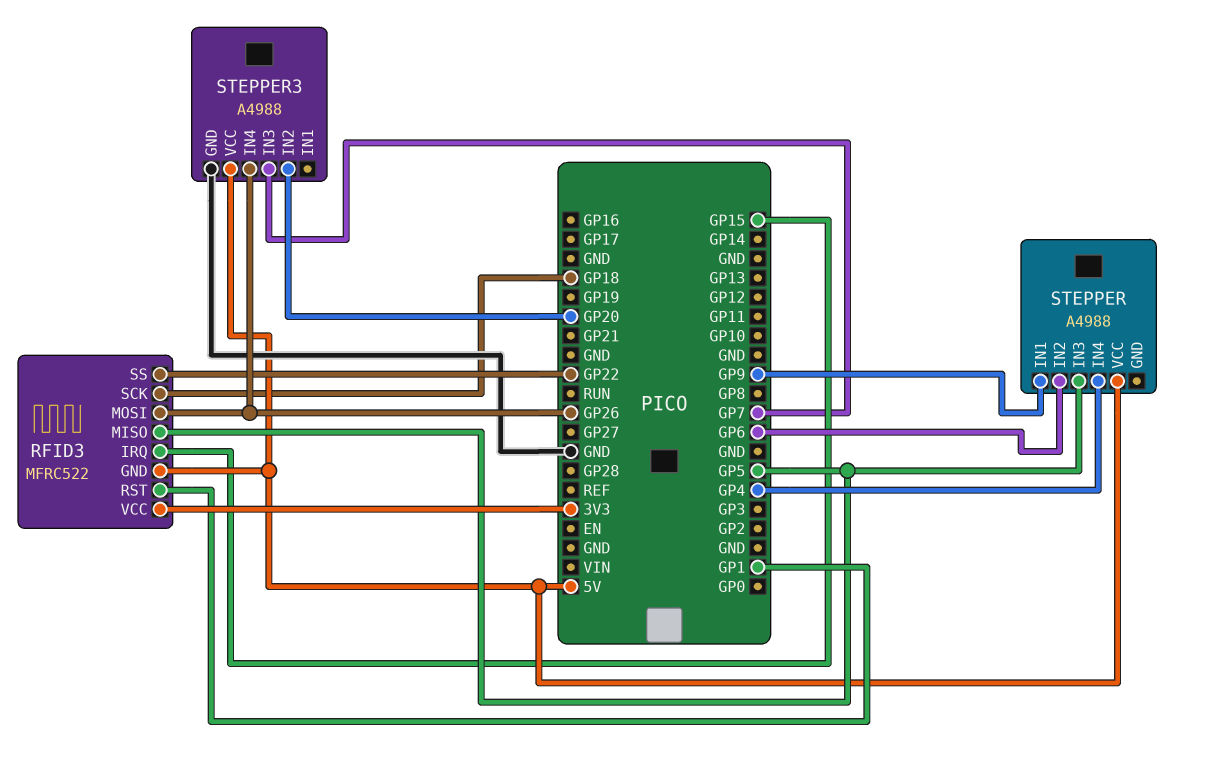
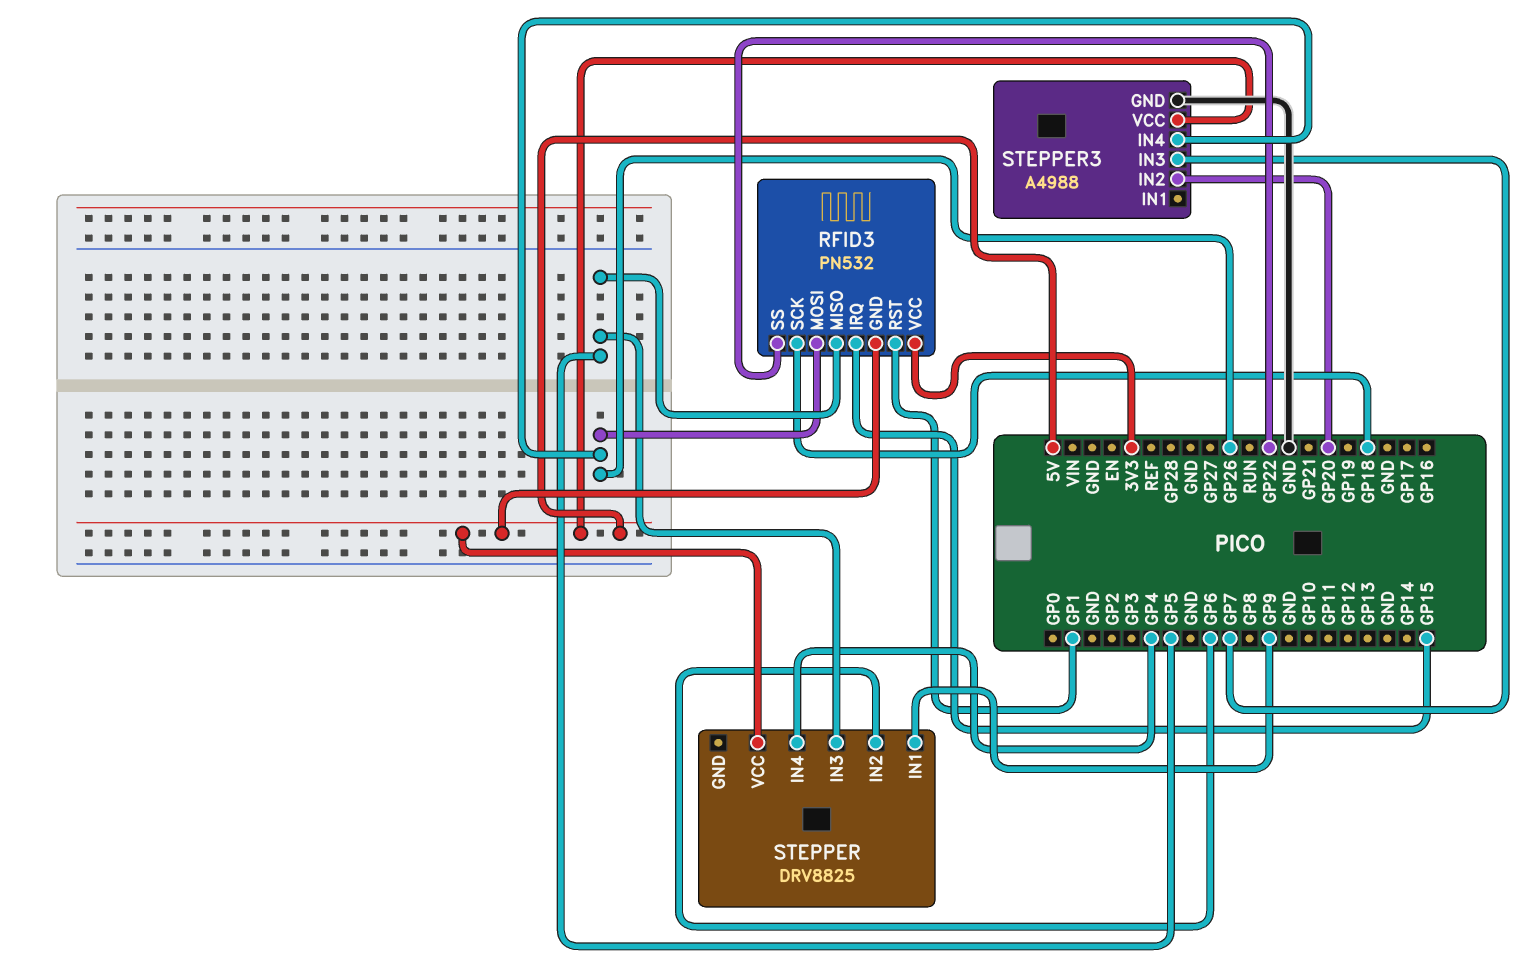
RFID3: MFRC522 -> PN532
STEPPER: A4988 -> DRV8825

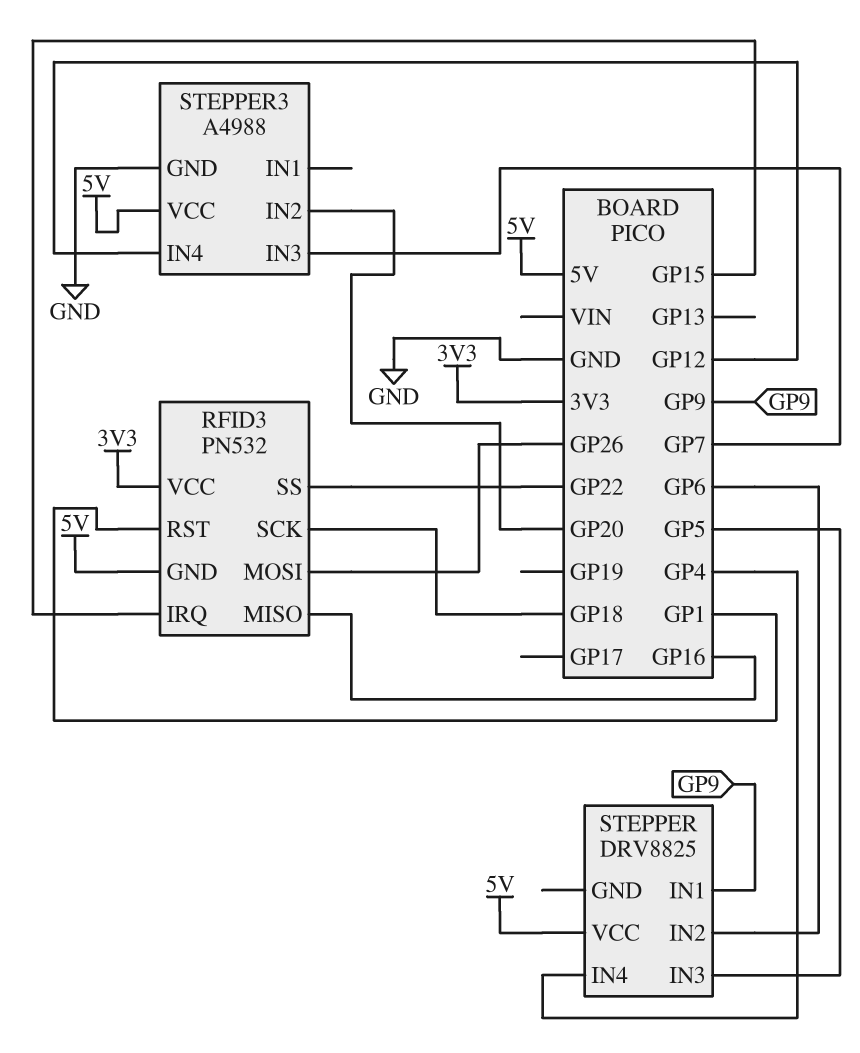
RFID3 pin MISO: GP5 -> GP16
STEPPER3 pin IN4: GP26 -> GP12

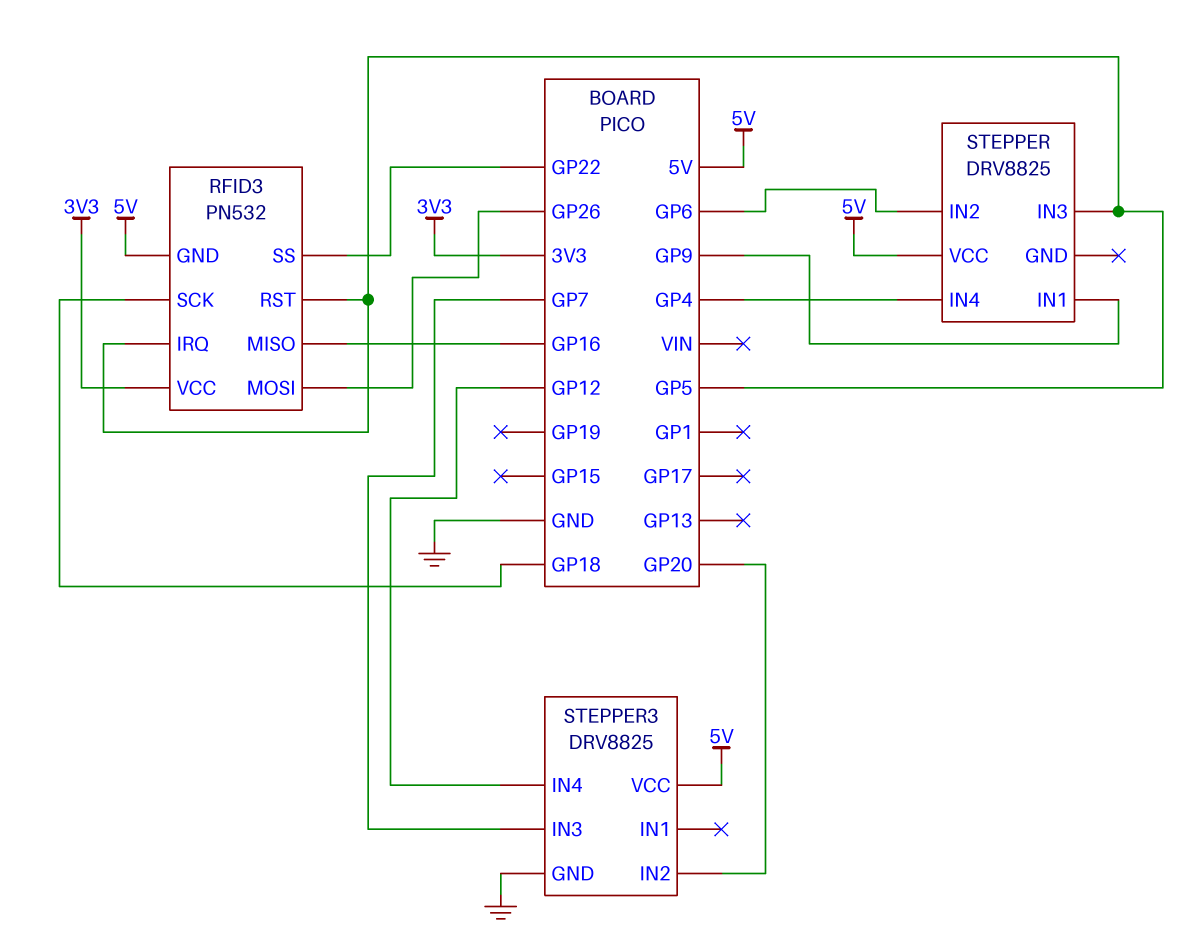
RFID3 pin IRQ: GP15 -> GP5
RFID3 pin RST: GP1 -> GP5
STEPPER3: A4988 -> DRV8825

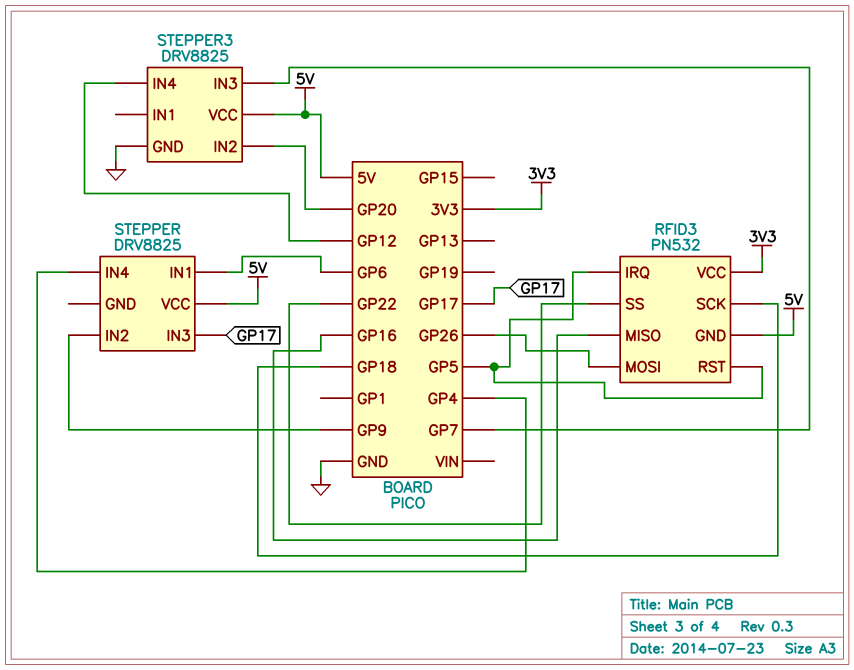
STEPPER pin IN1: GP9 -> GP6
STEPPER pin IN2: GP6 -> GP9
STEPPER pin IN3: GP5 -> GP17

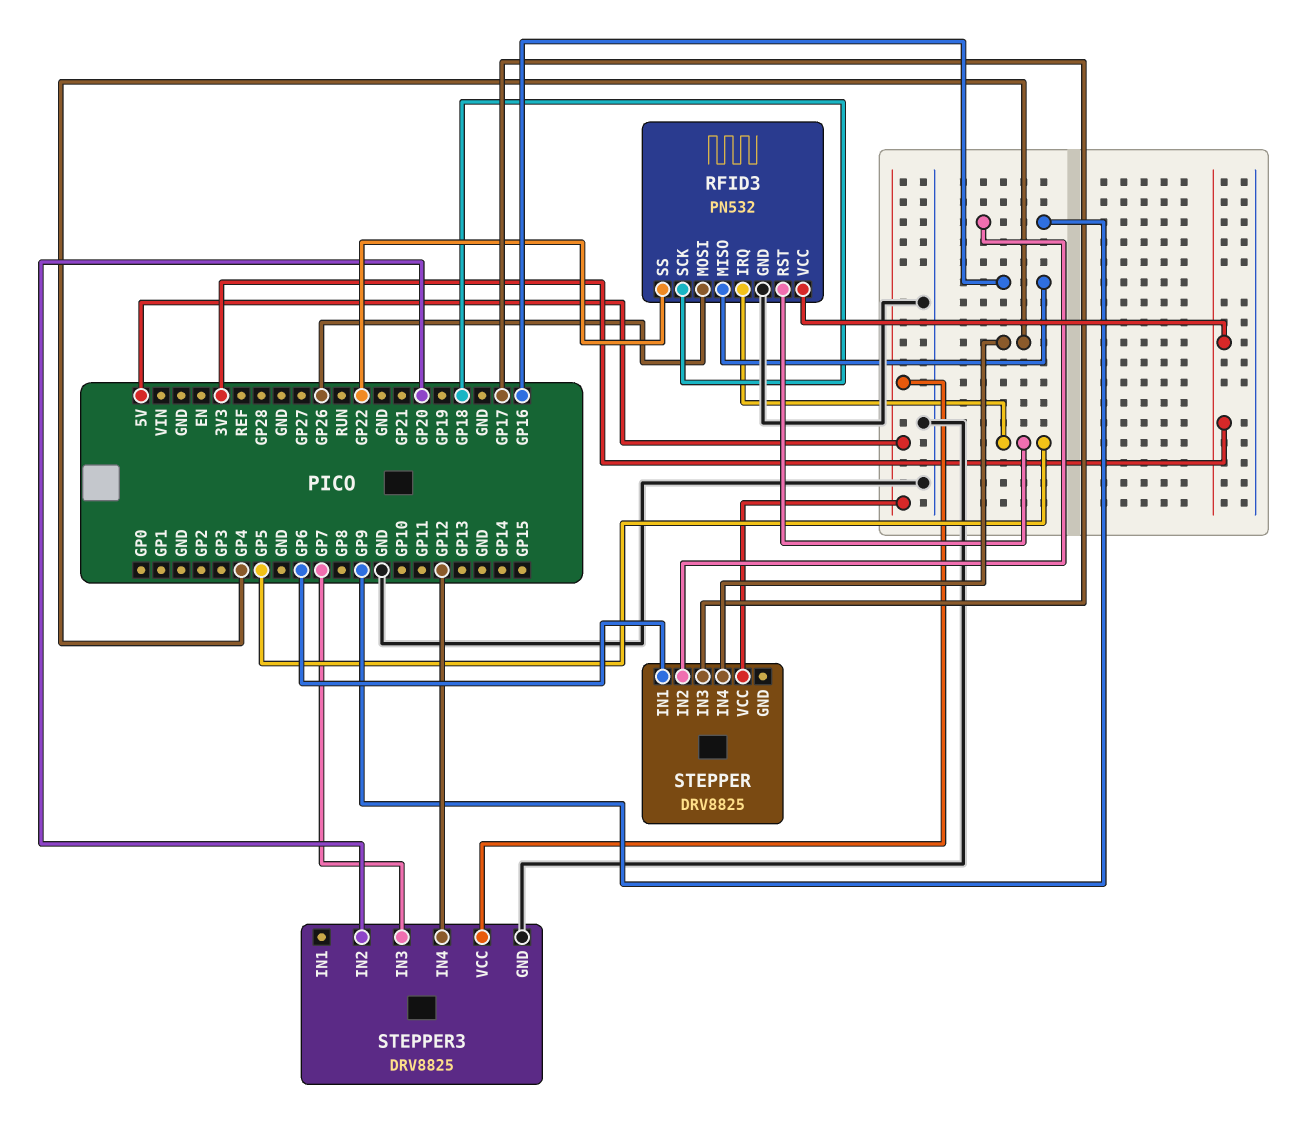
RFID3 pin GND: 5V -> GND

